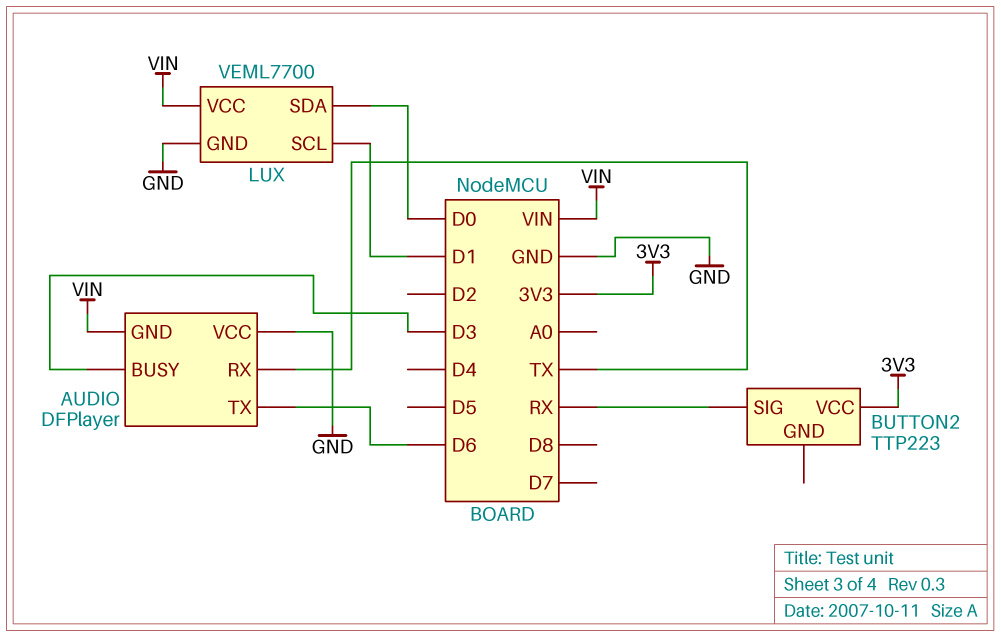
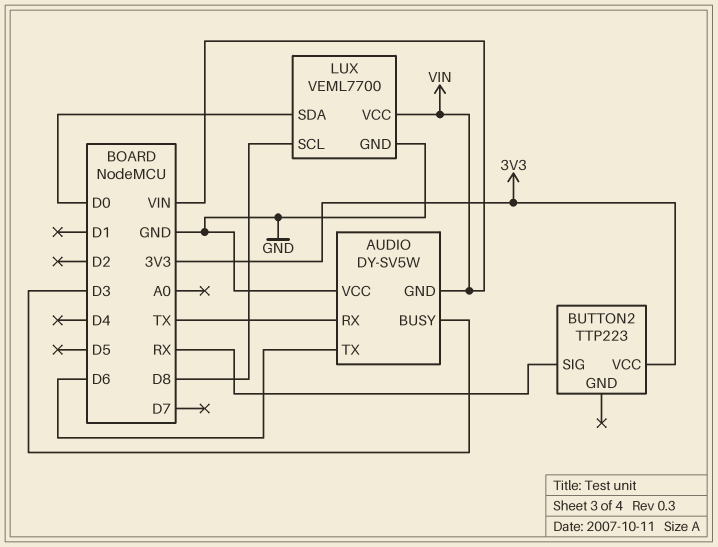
AUDIO: DFPlayer -> DY-SV5W
LUX pin SCL: D1 -> D8

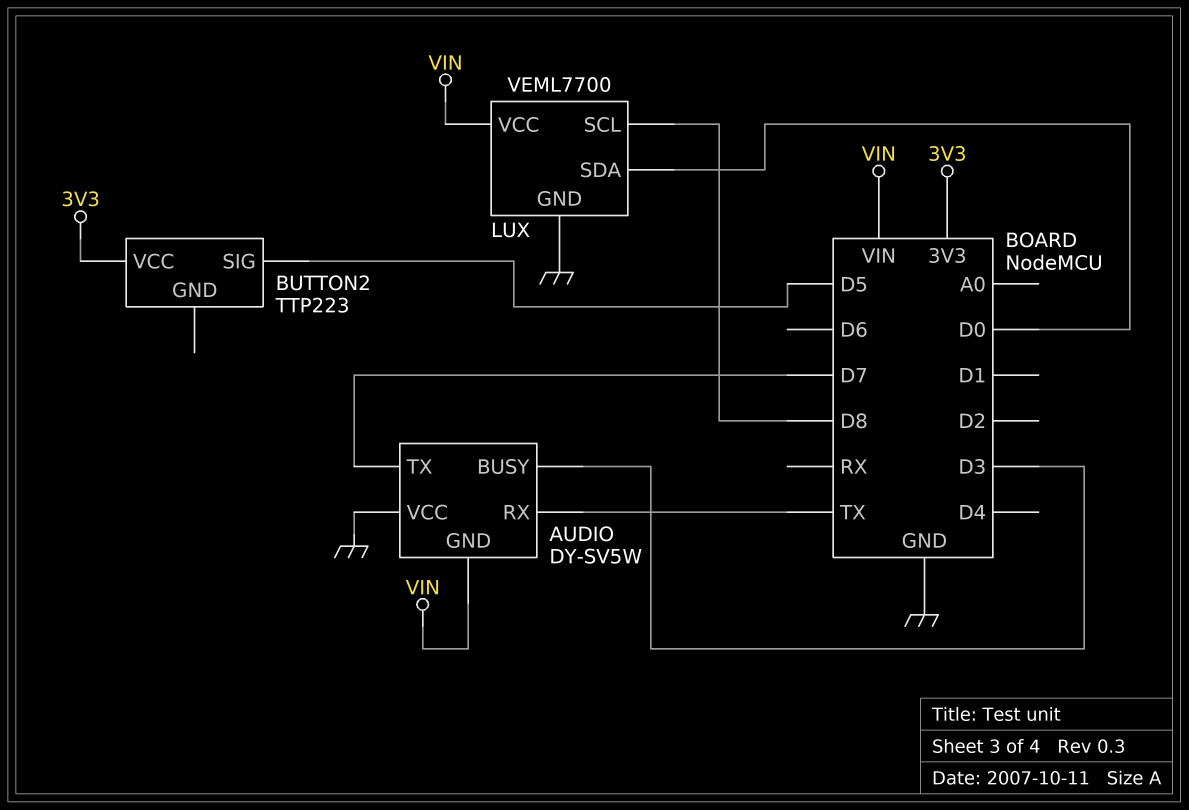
AUDIO pin TX: D6 -> D7
BUTTON2 pin SIG: RX -> D5

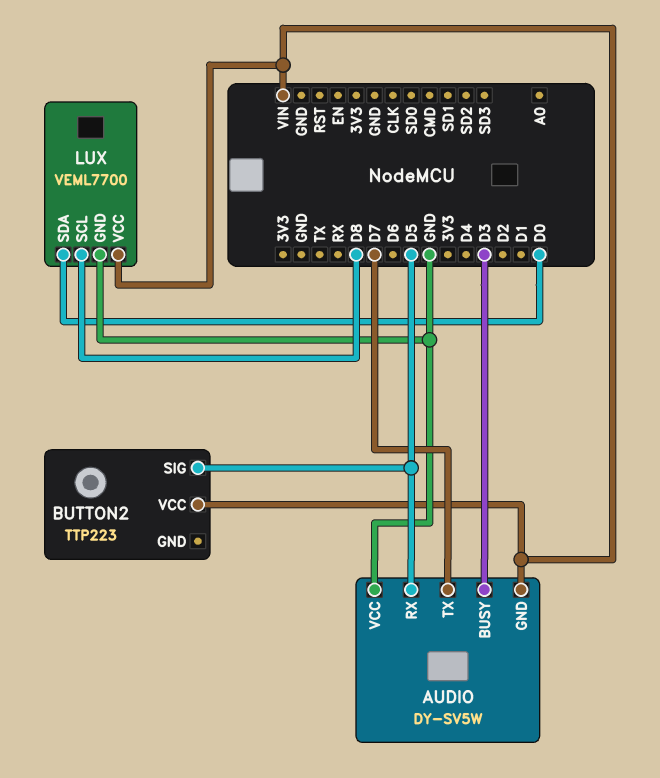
AUDIO pin RX: TX -> D5
BUTTON2 pin VCC: 3V3 -> VIN

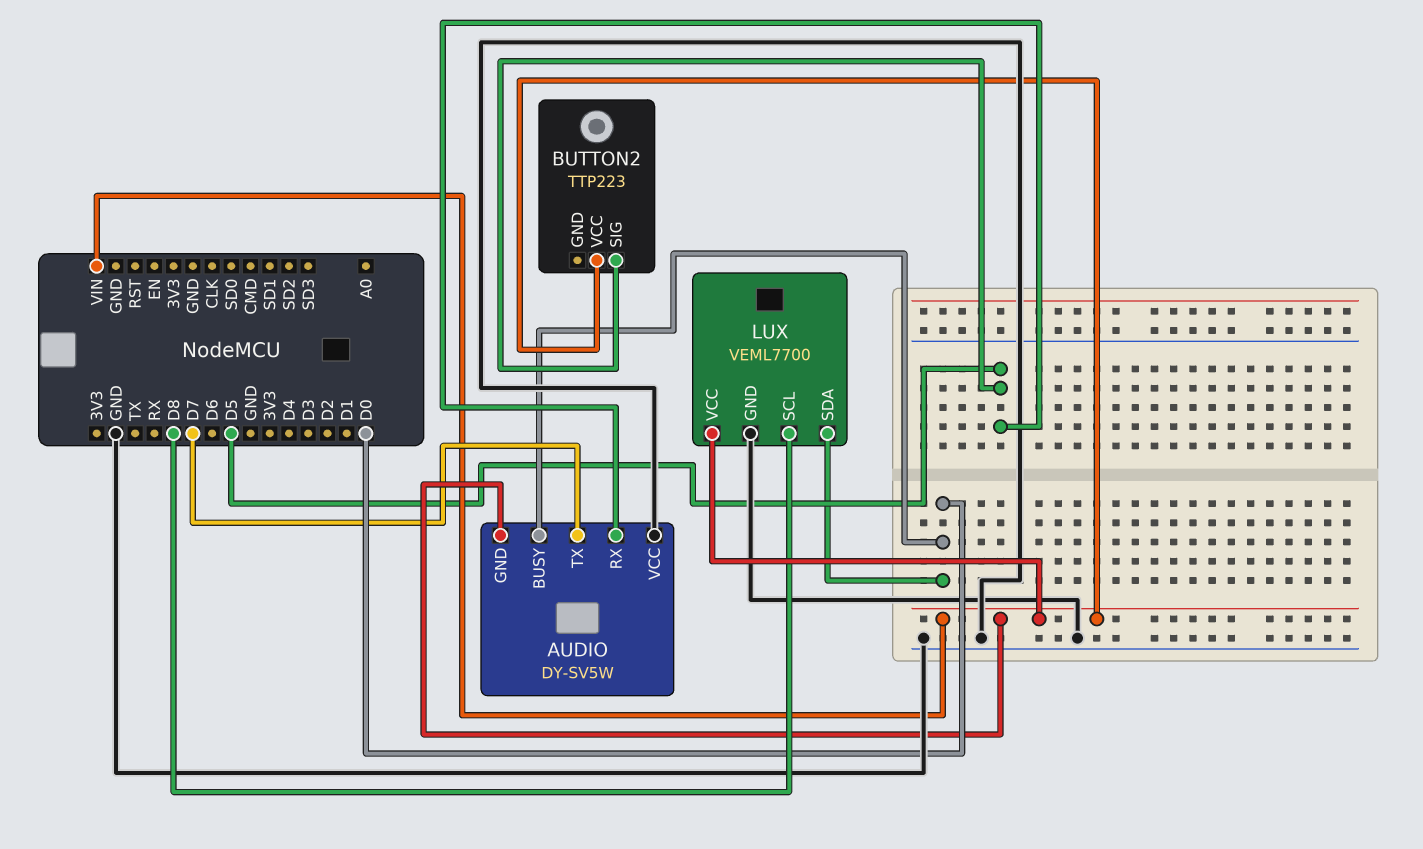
AUDIO pin BUSY: D3 -> D0

